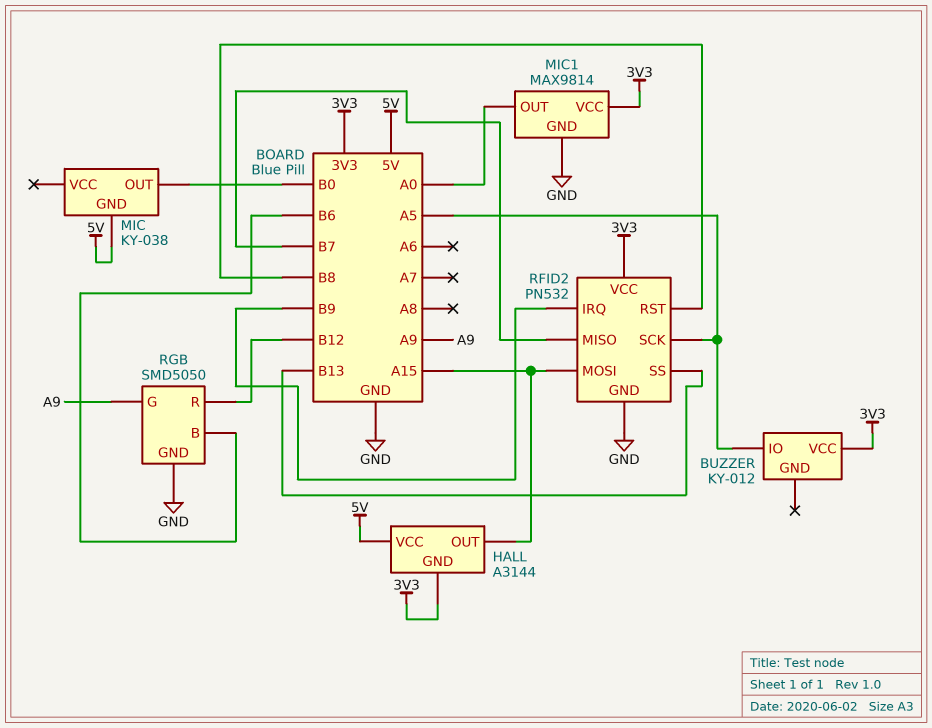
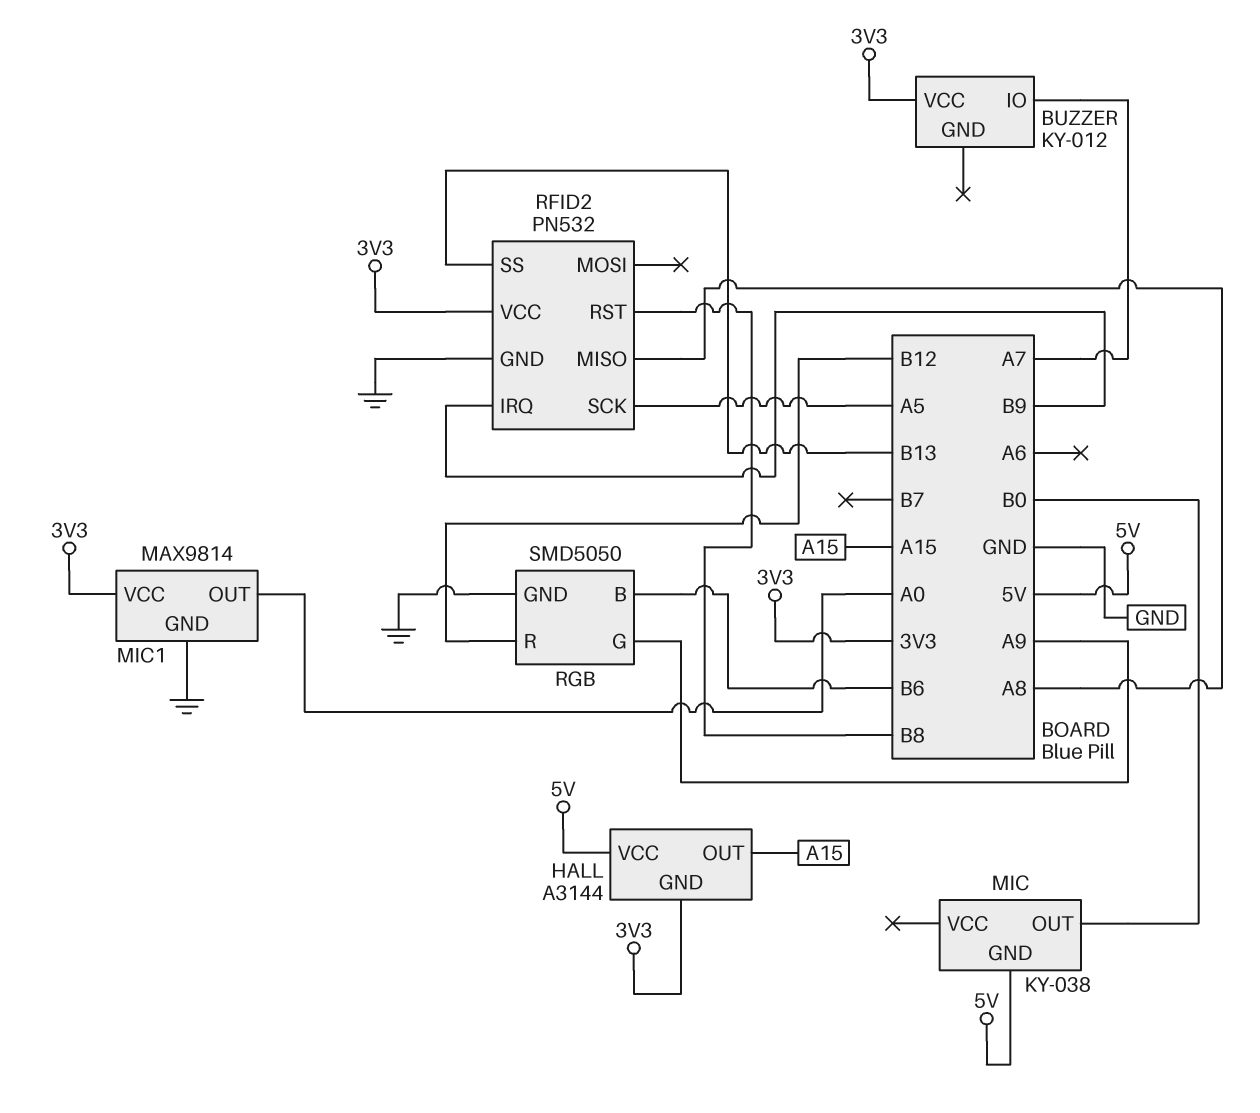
BUZZER pin IO: A5 -> A7
RFID2 pin MISO: B7 -> A8
RFID2 pin MOSI: A15 -> none

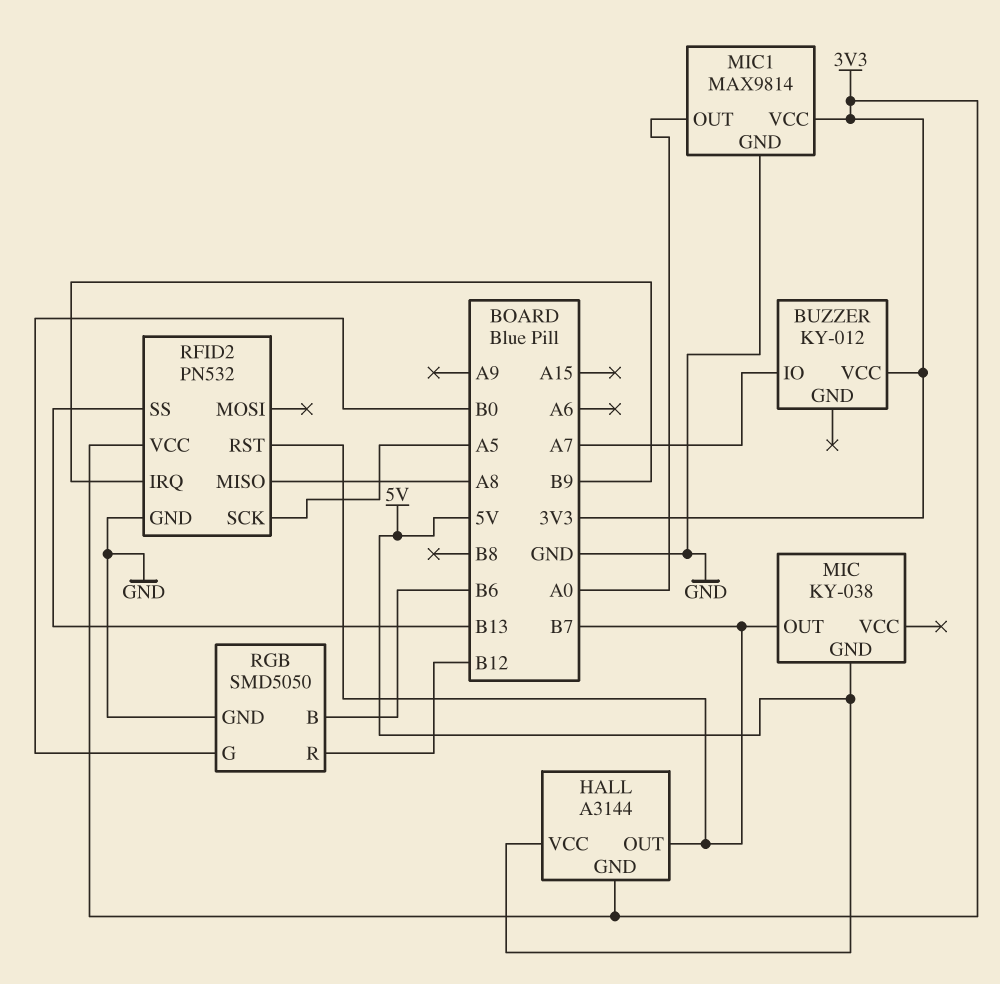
HALL pin OUT: A15 -> B7
MIC pin OUT: B0 -> B7
RFID2 pin RST: B8 -> B7
RGB pin G: A9 -> B0

